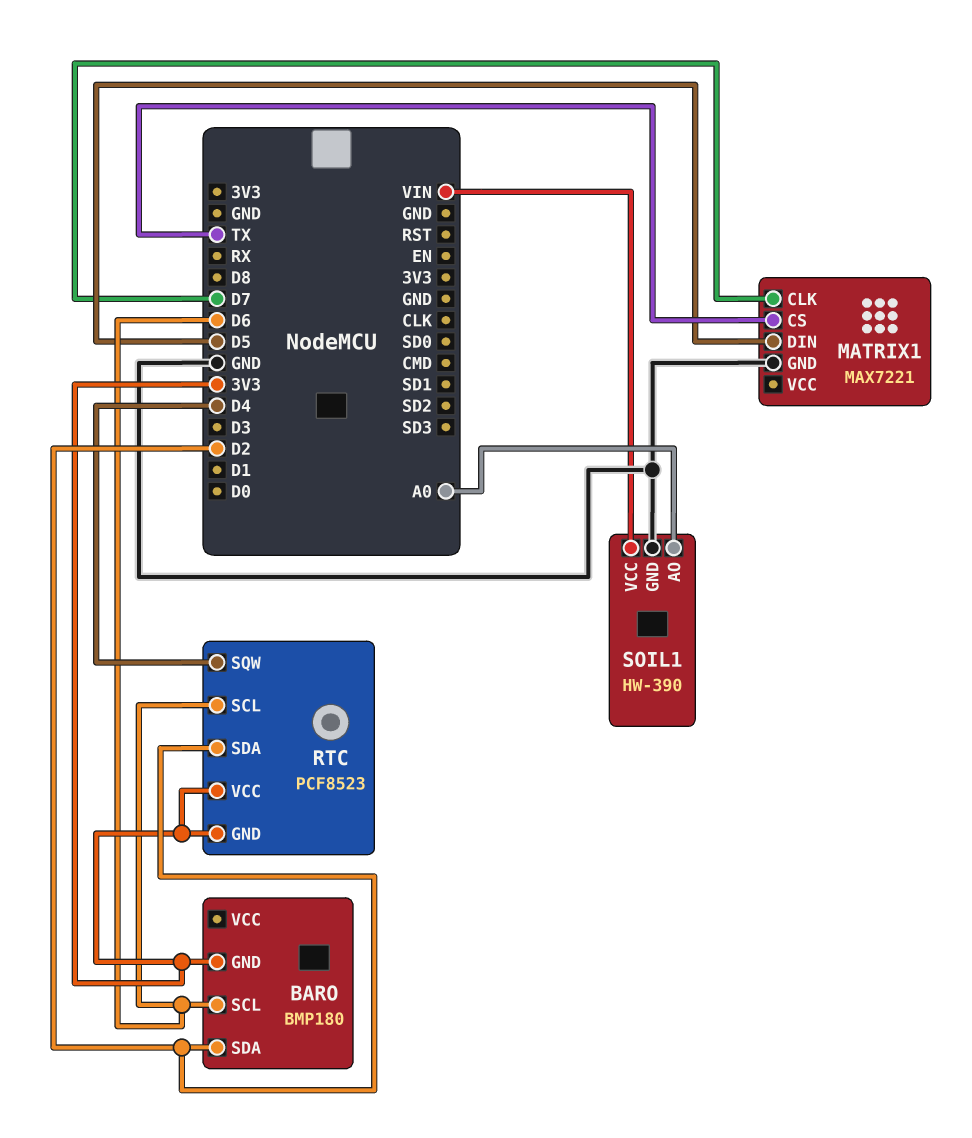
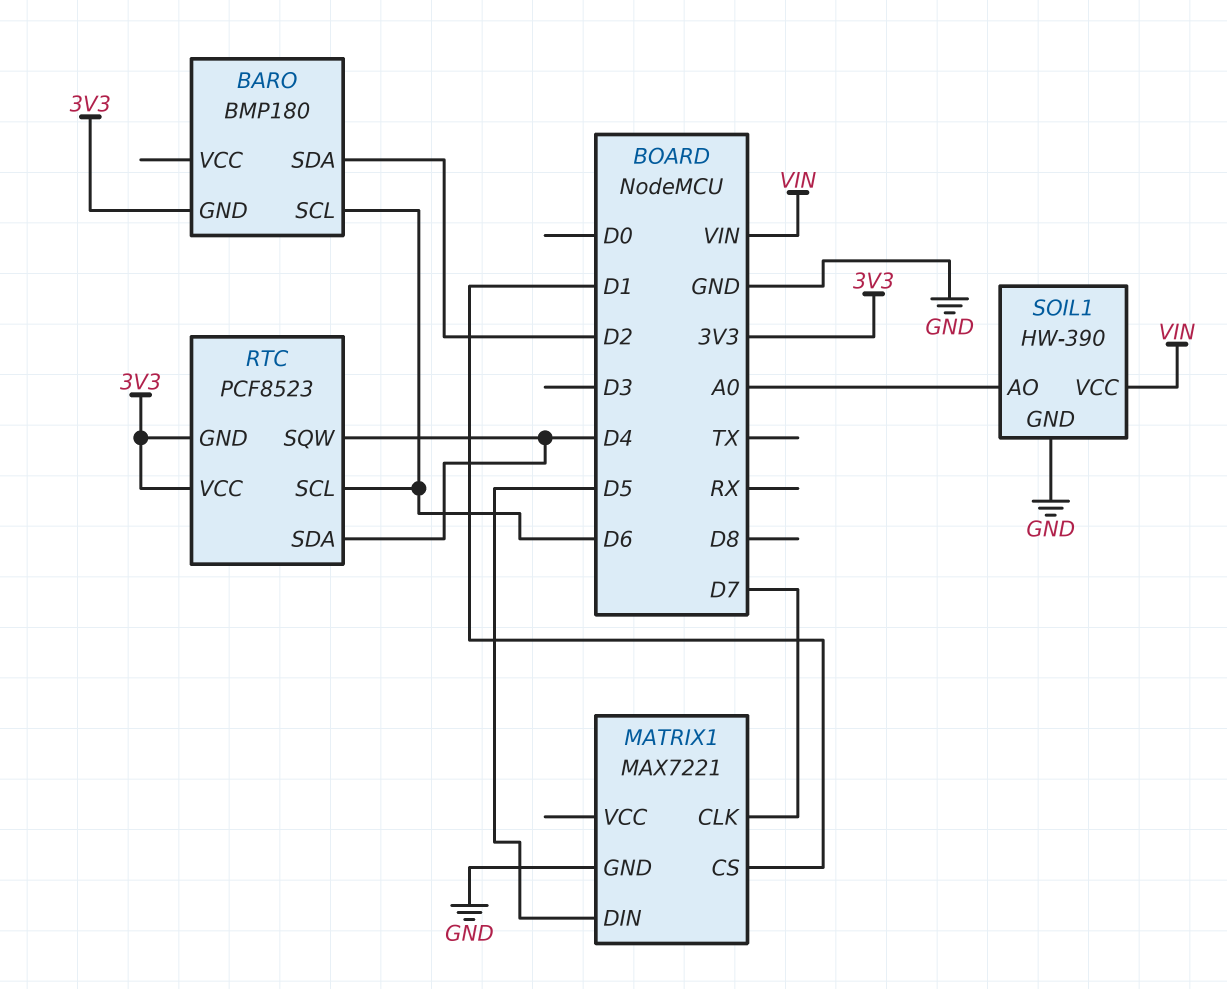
MATRIX1 pin CS: TX -> D1
RTC pin SDA: D2 -> D4

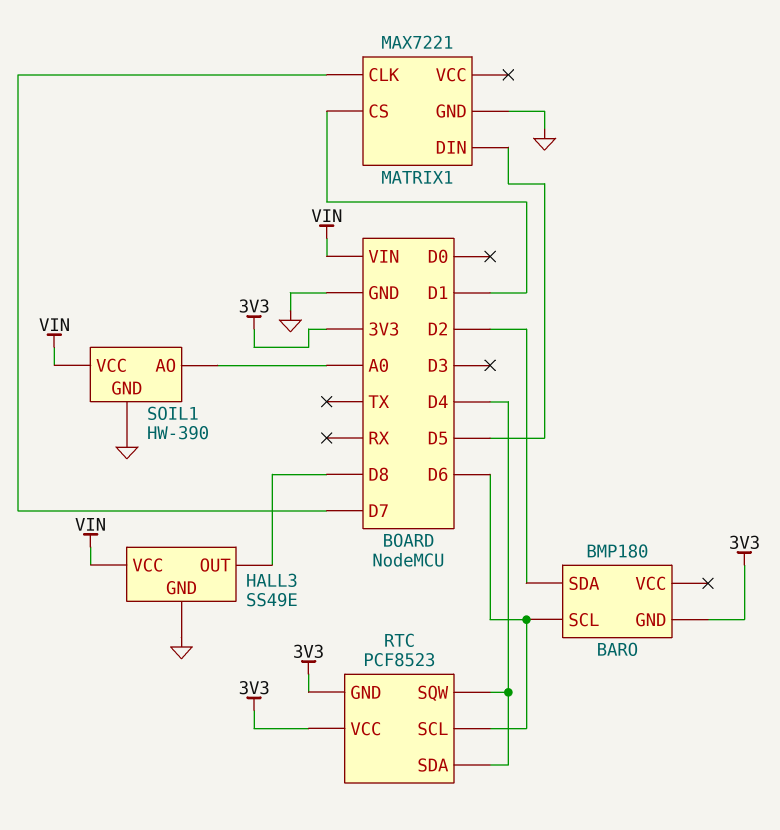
HALL3: none -> SS49E
HALL3 pin GND: none -> GND
HALL3 pin OUT: none -> D8
HALL3 pin VCC: none -> VIN

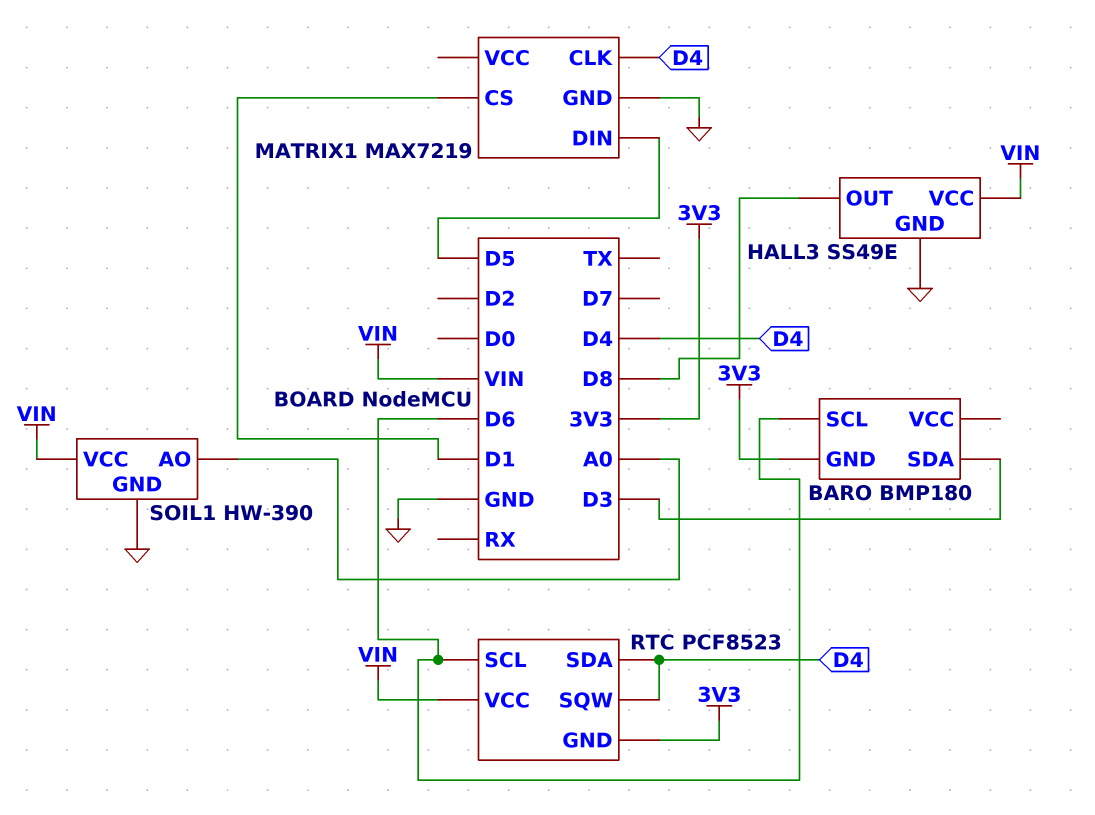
BARO pin SDA: D2 -> D3
MATRIX1: MAX7221 -> MAX7219
MATRIX1 pin CLK: D7 -> D4
RTC pin VCC: 3V3 -> VIN

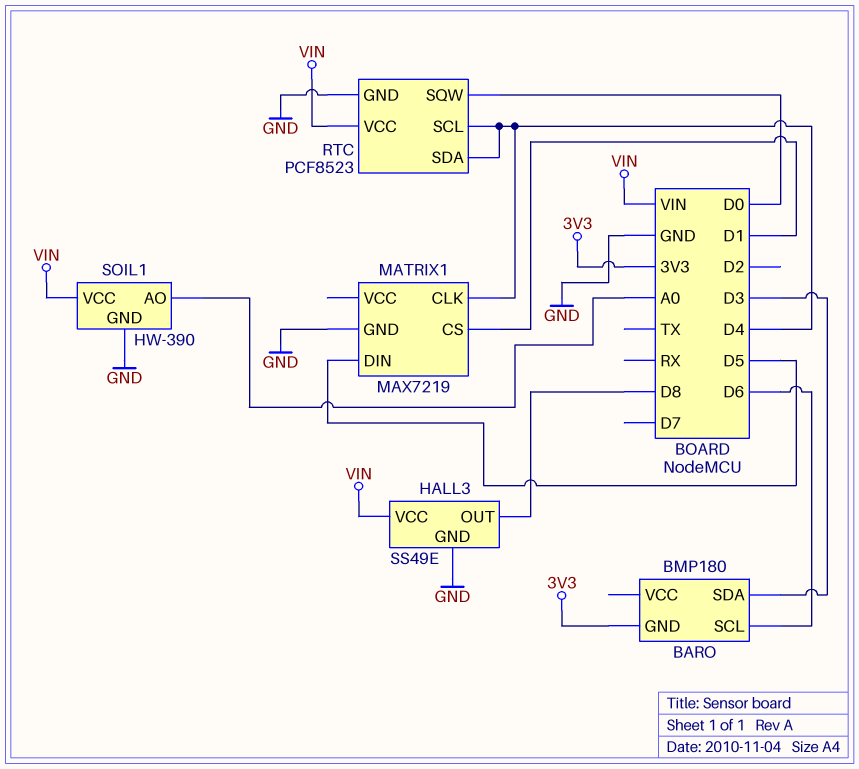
RTC pin GND: 3V3 -> GND
RTC pin SCL: D6 -> D4
RTC pin SQW: D4 -> D0

